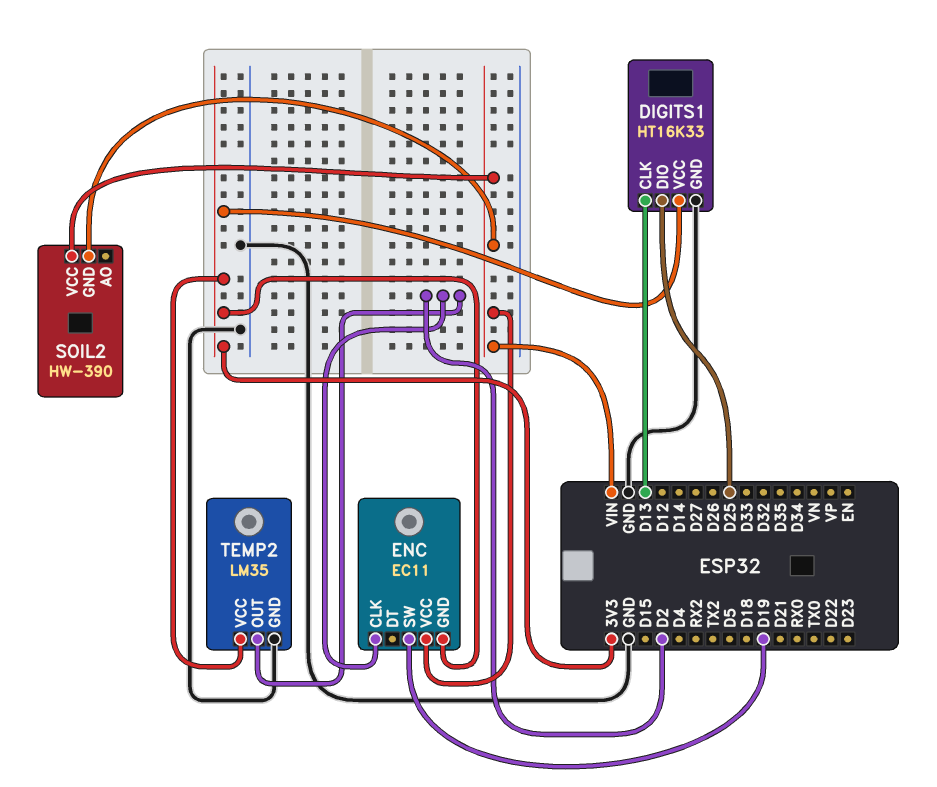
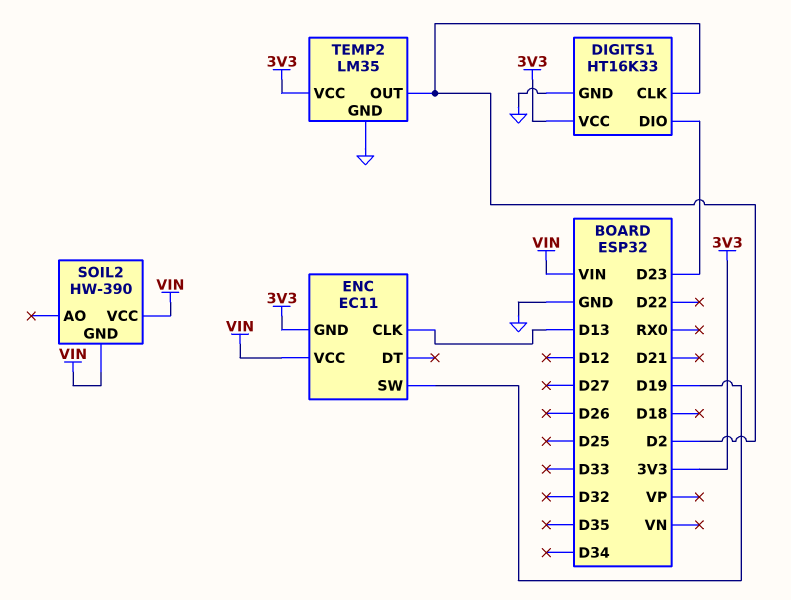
DIGITS1 pin CLK: D13 -> D2
DIGITS1 pin DIO: D25 -> D23
ENC pin CLK: D2 -> D13

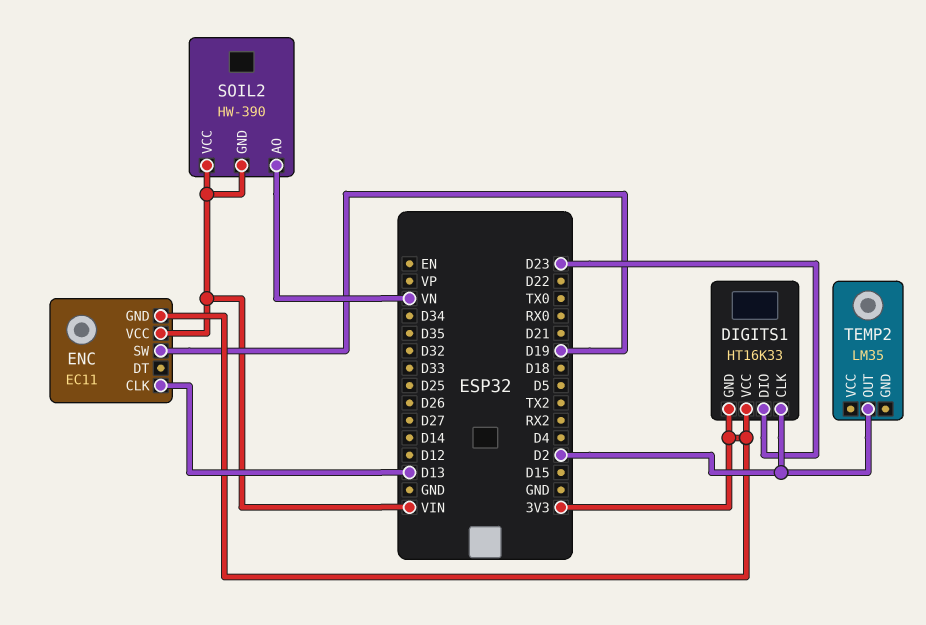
DIGITS1 pin GND: GND -> 3V3
SOIL2 pin AO: none -> VN
TEMP2 pin GND: GND -> none
TEMP2 pin VCC: 3V3 -> none

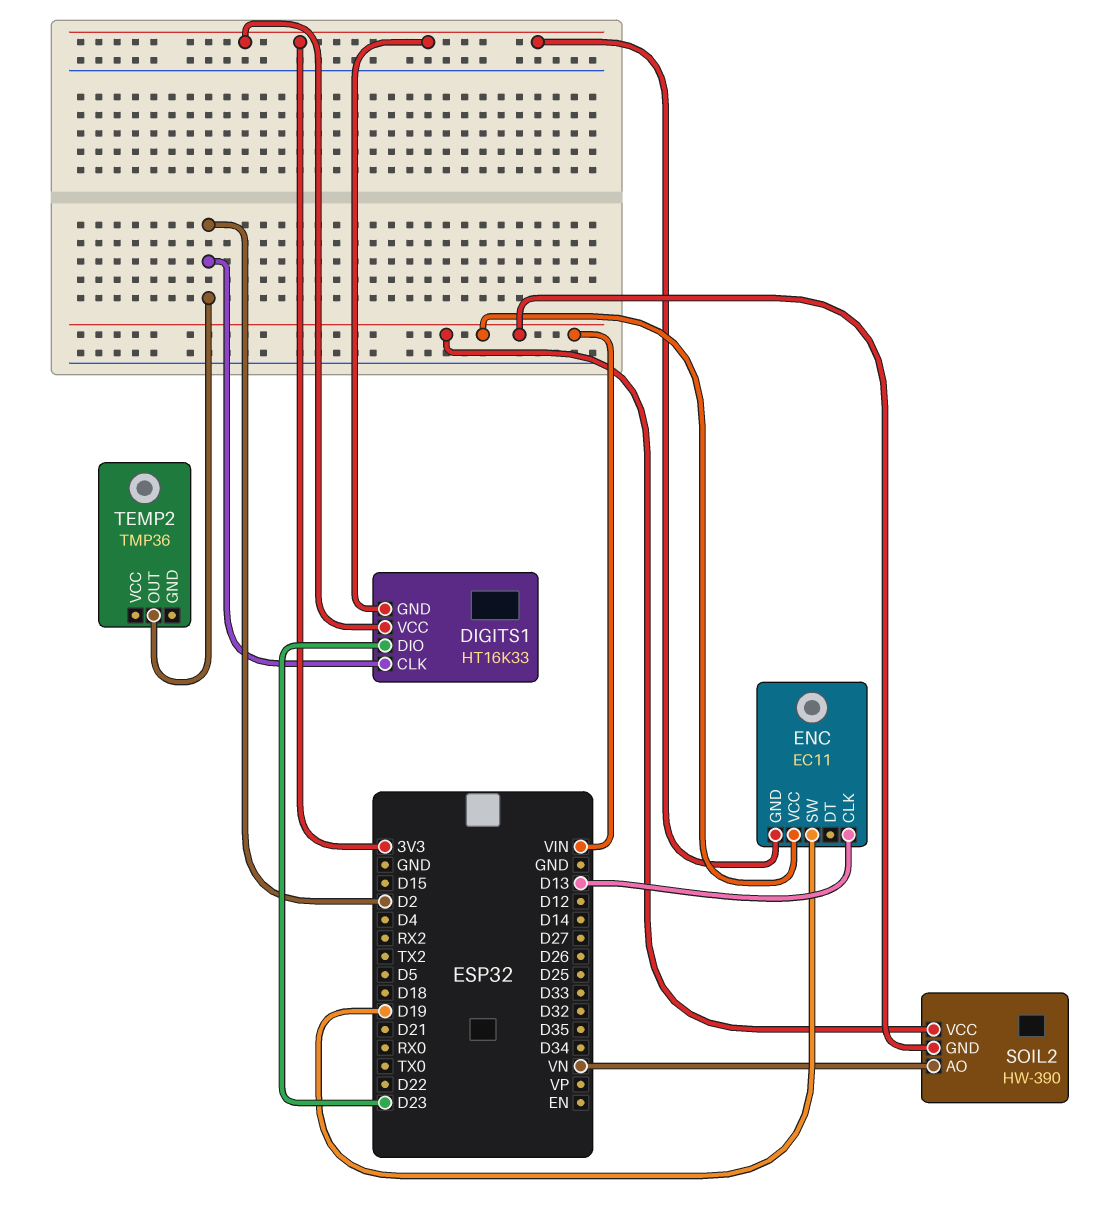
TEMP2: LM35 -> TMP36

